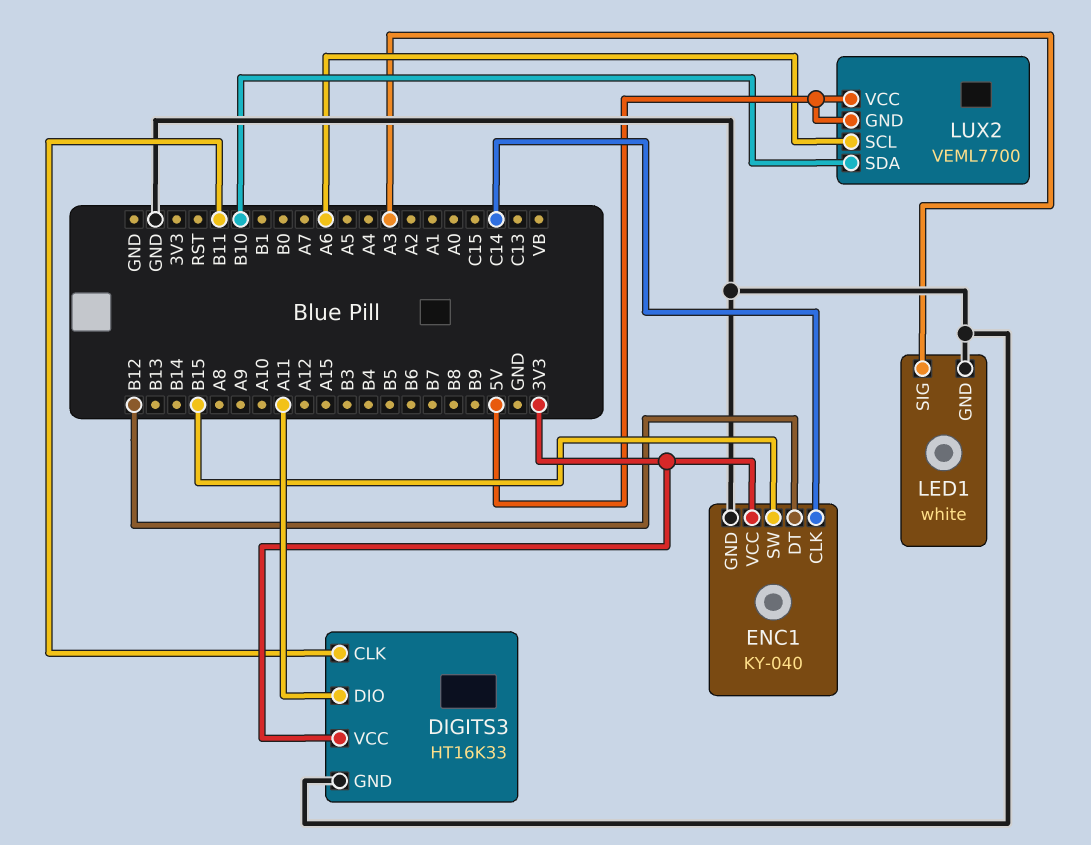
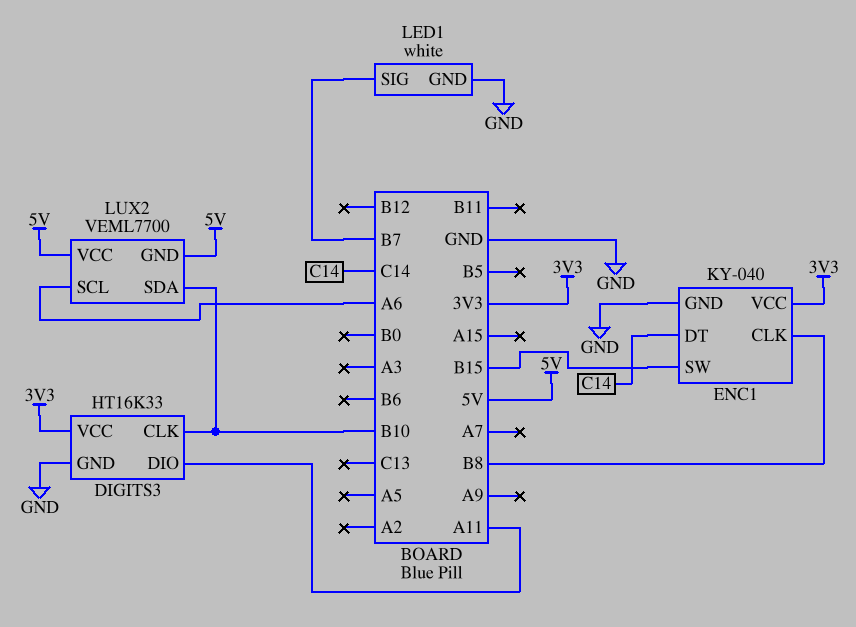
DIGITS3 pin CLK: B11 -> B10
ENC1 pin CLK: C14 -> B8
ENC1 pin DT: B12 -> C14
LED1 pin SIG: A3 -> B7

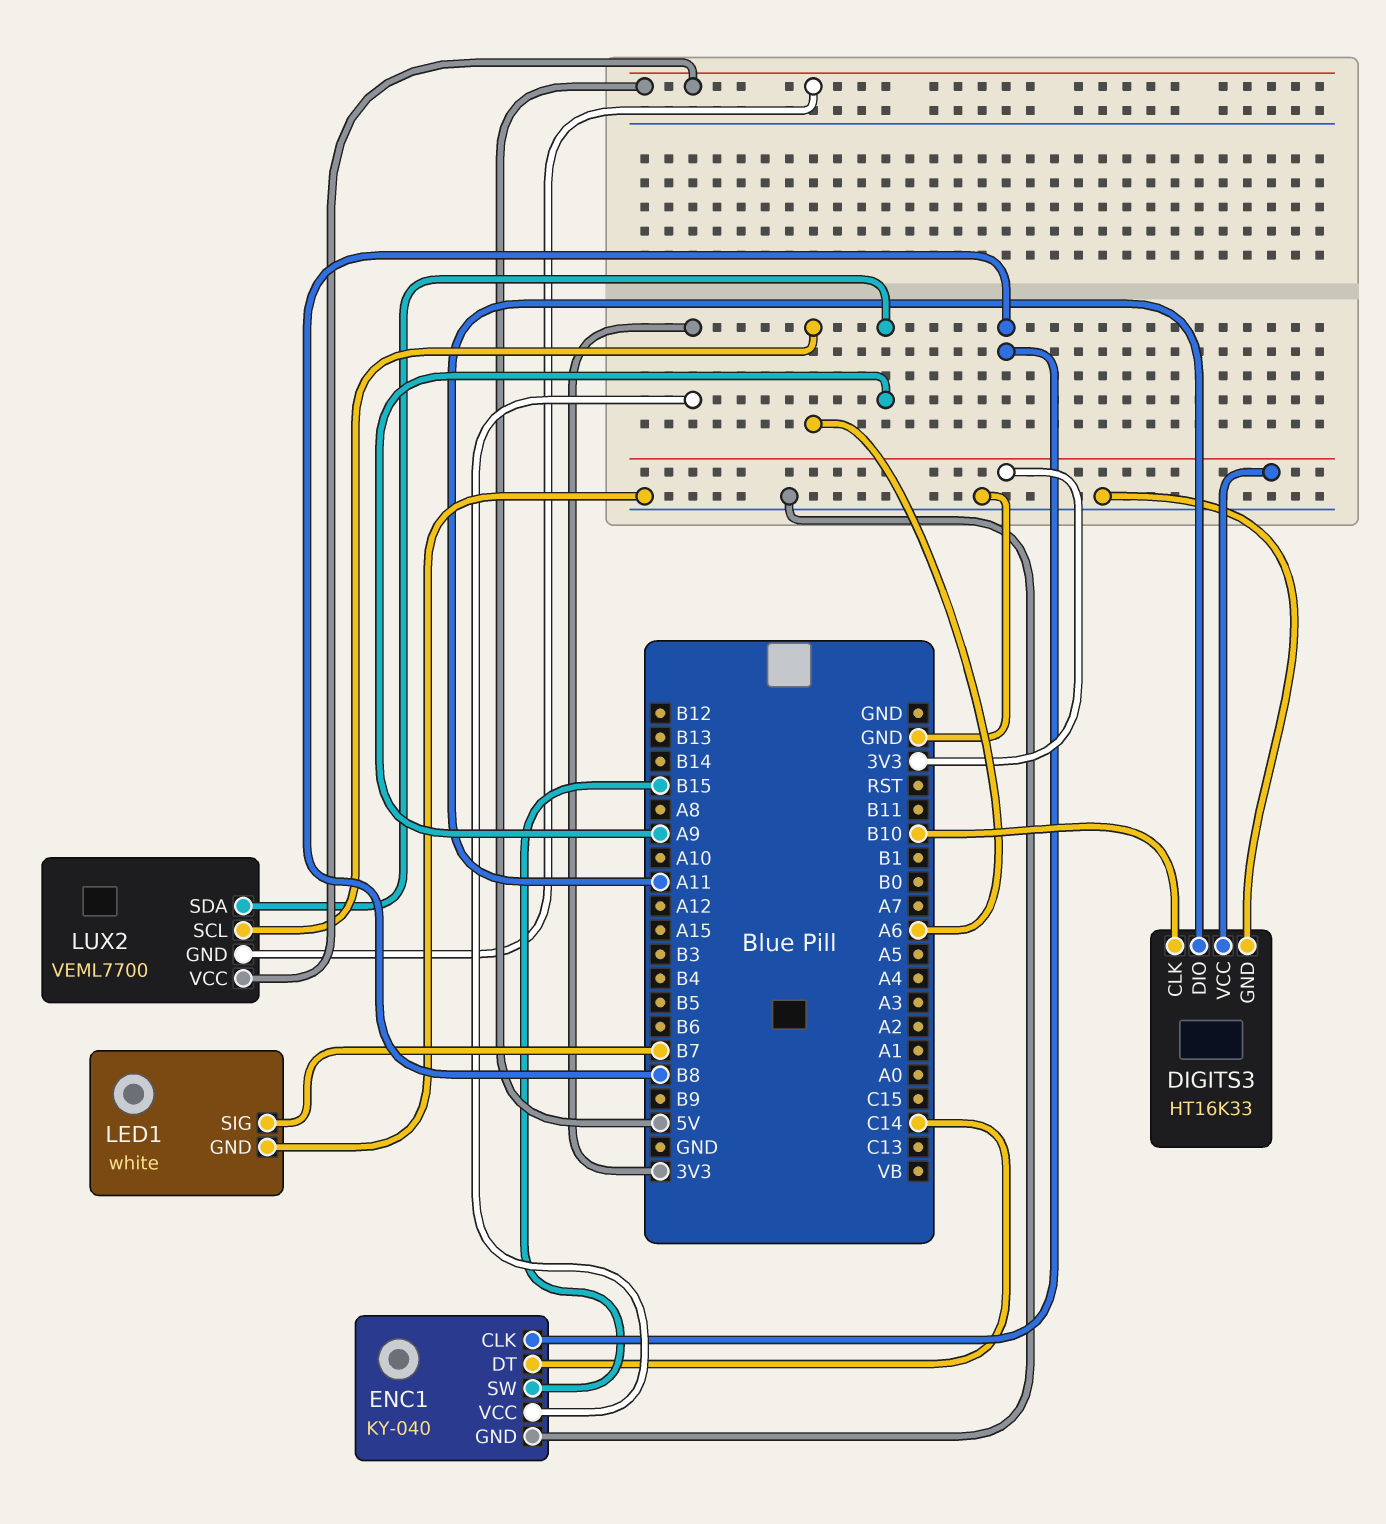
LUX2 pin SDA: B10 -> A9

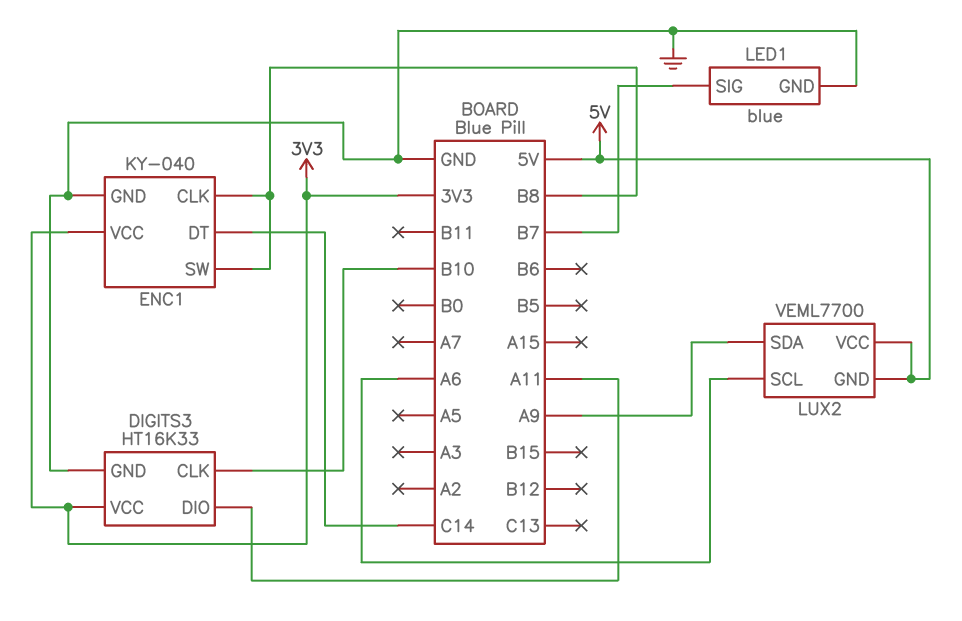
ENC1 pin SW: B15 -> B8
LED1: white -> blue

